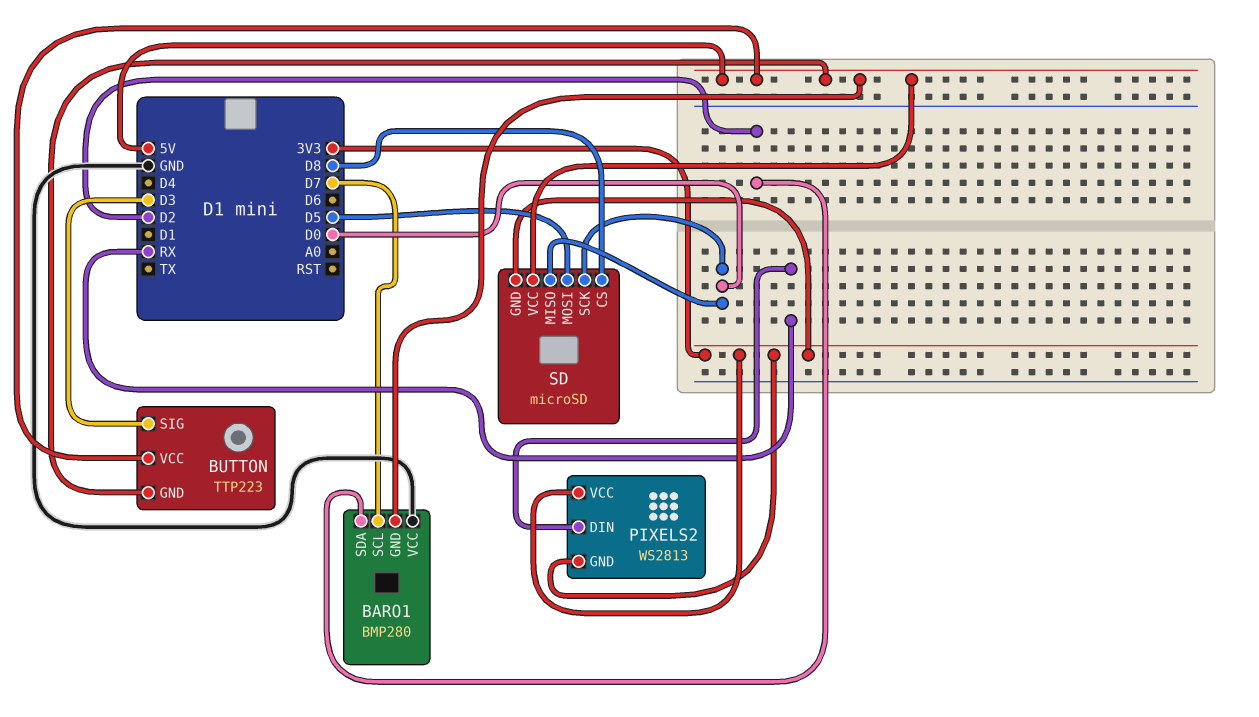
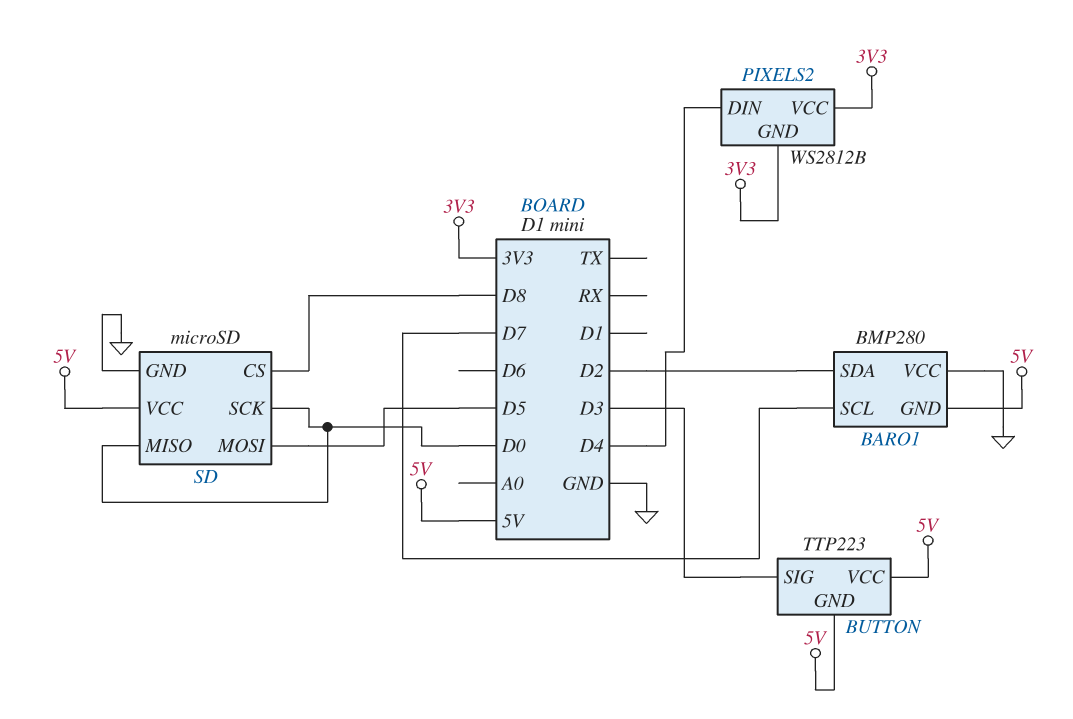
PIXELS2: WS2813 -> WS2812B
PIXELS2 pin DIN: RX -> D4
SD pin GND: 3V3 -> GND

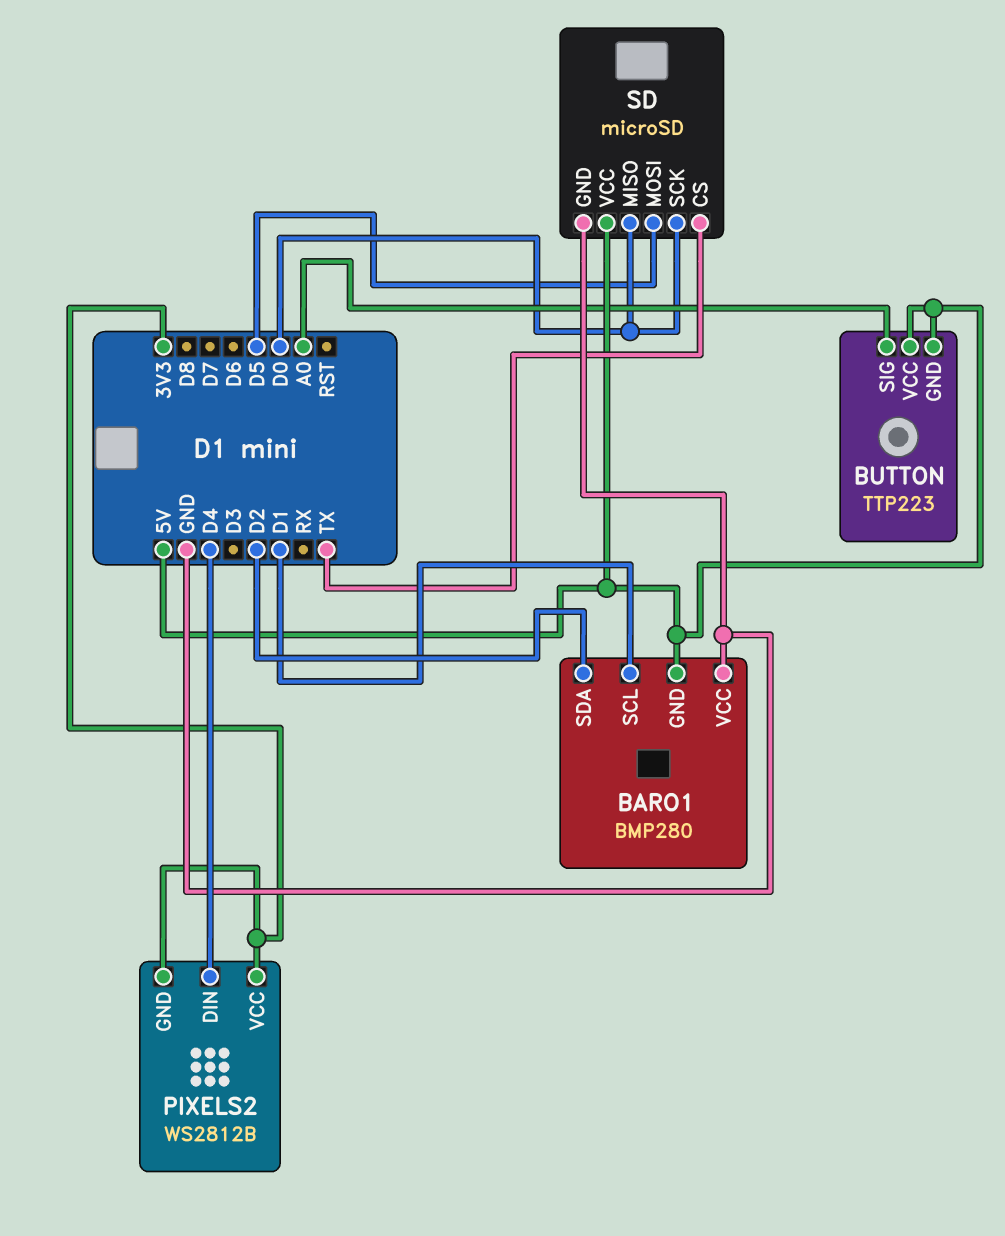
BARO1 pin SCL: D7 -> D1
BUTTON pin SIG: D3 -> A0
SD pin CS: D8 -> TX

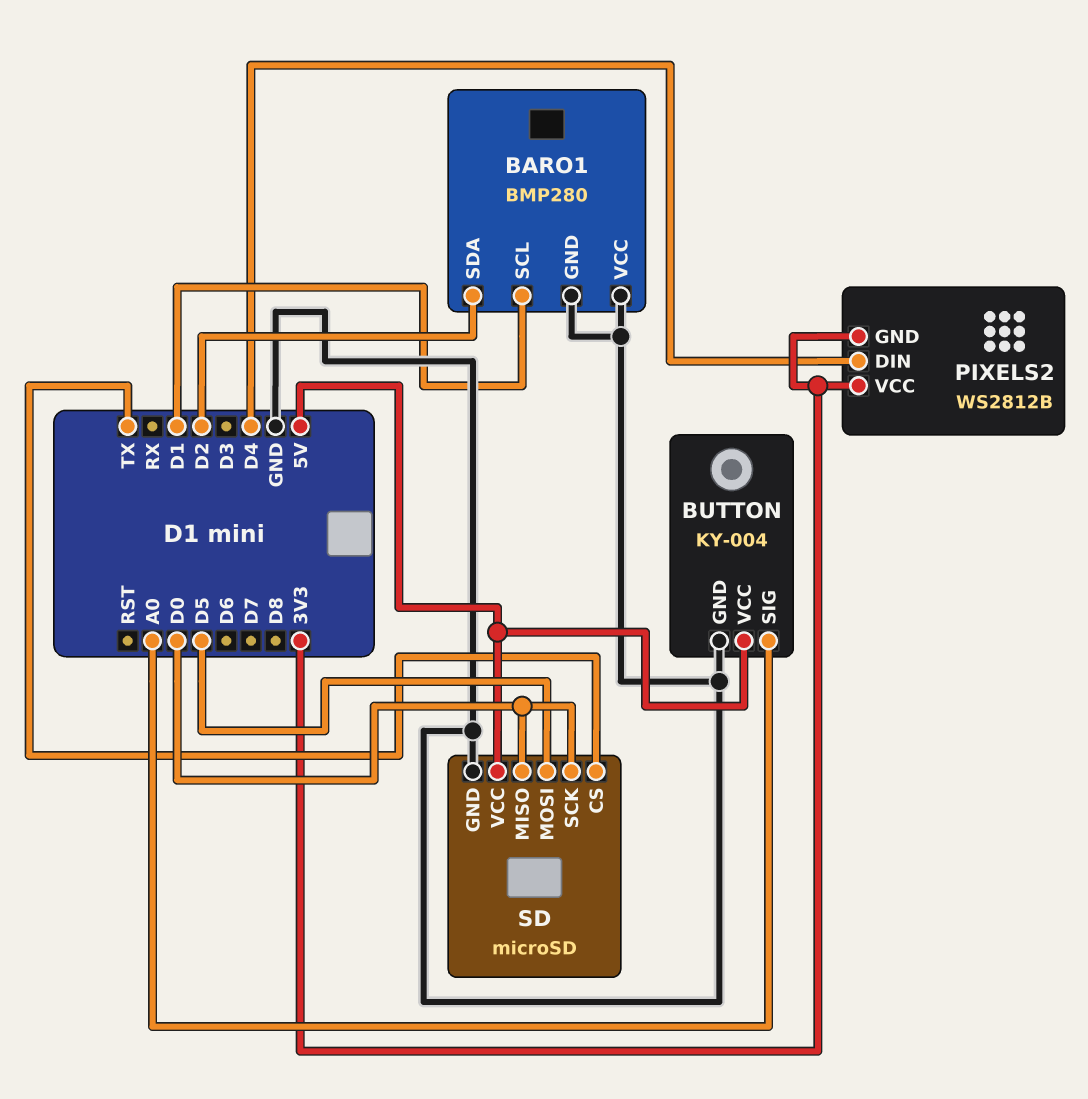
BARO1 pin GND: 5V -> GND
BUTTON: TTP223 -> KY-004
BUTTON pin GND: 5V -> GND

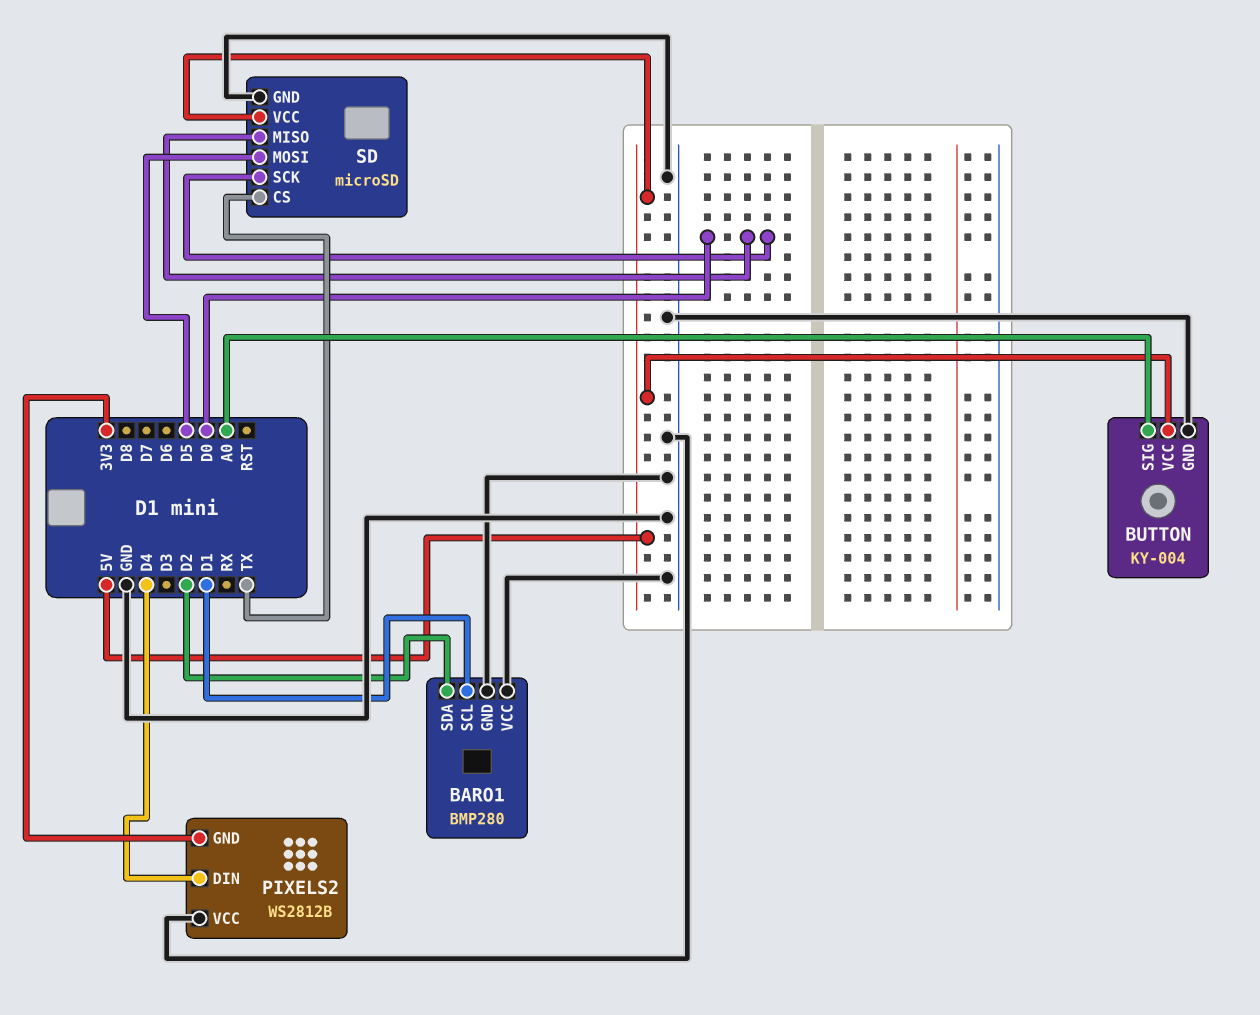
PIXELS2 pin VCC: 3V3 -> GND

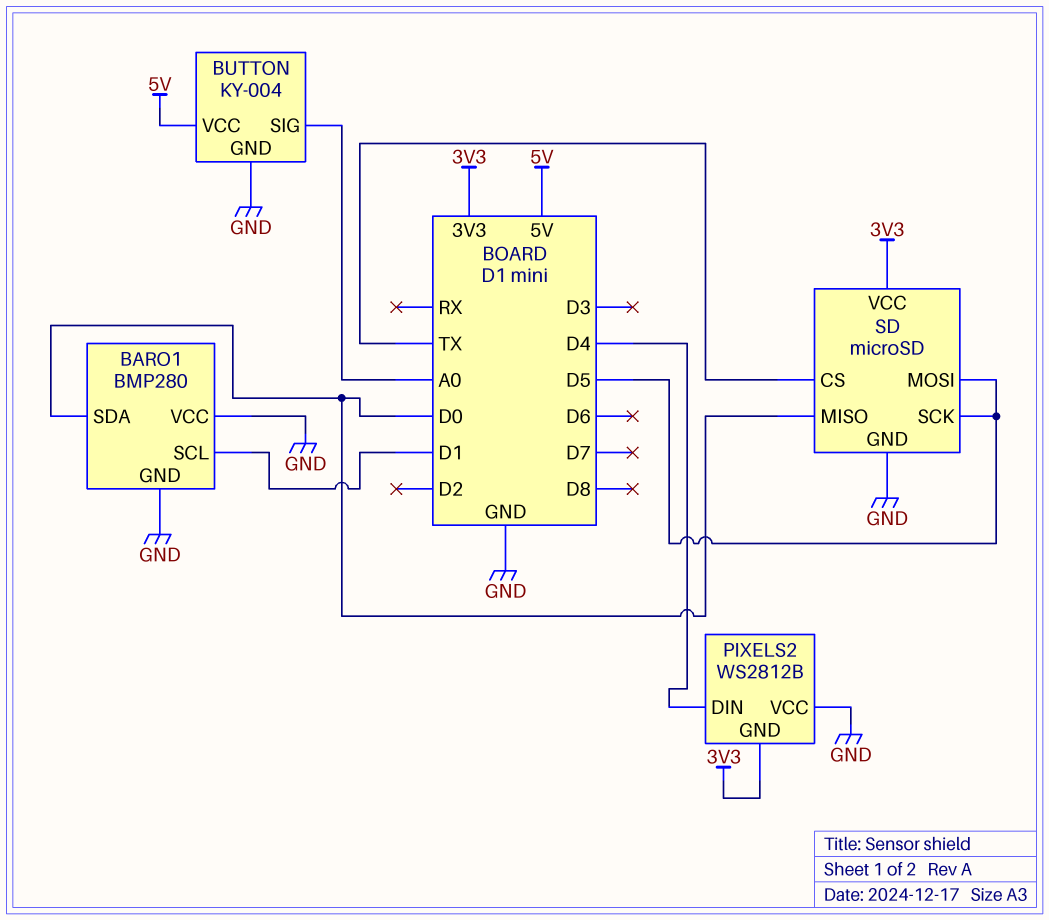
BARO1 pin SDA: D2 -> D0
SD pin SCK: D0 -> D5
SD pin VCC: 5V -> 3V3

